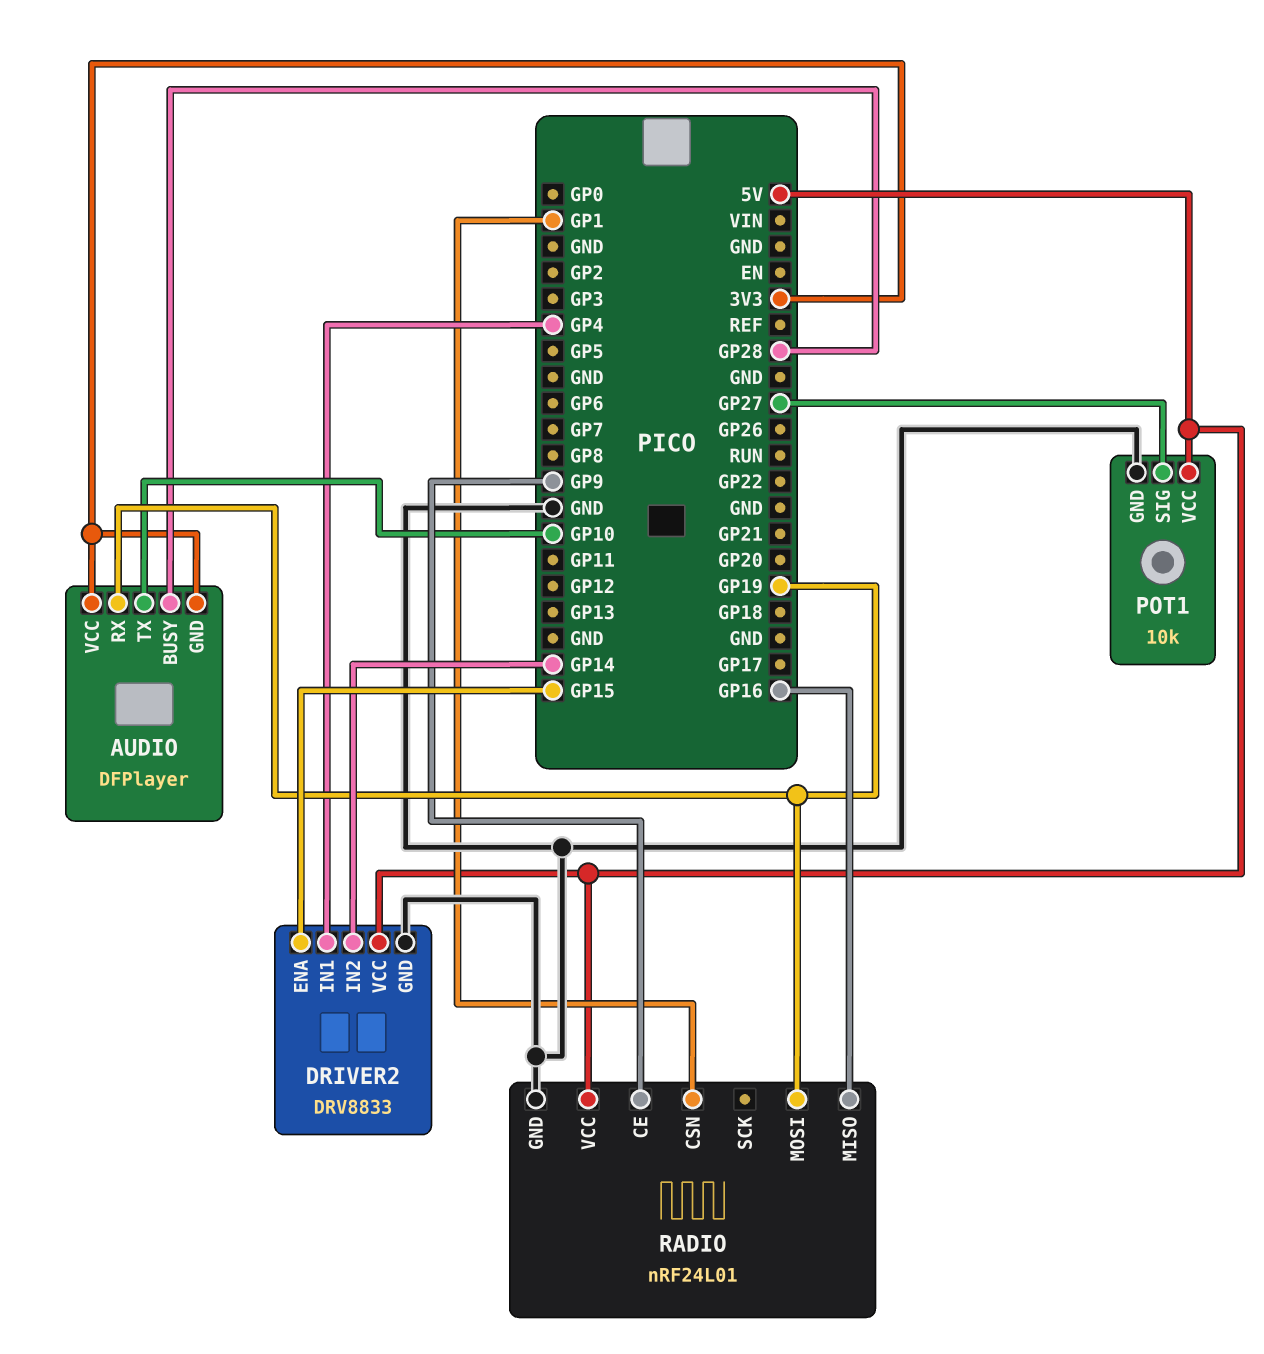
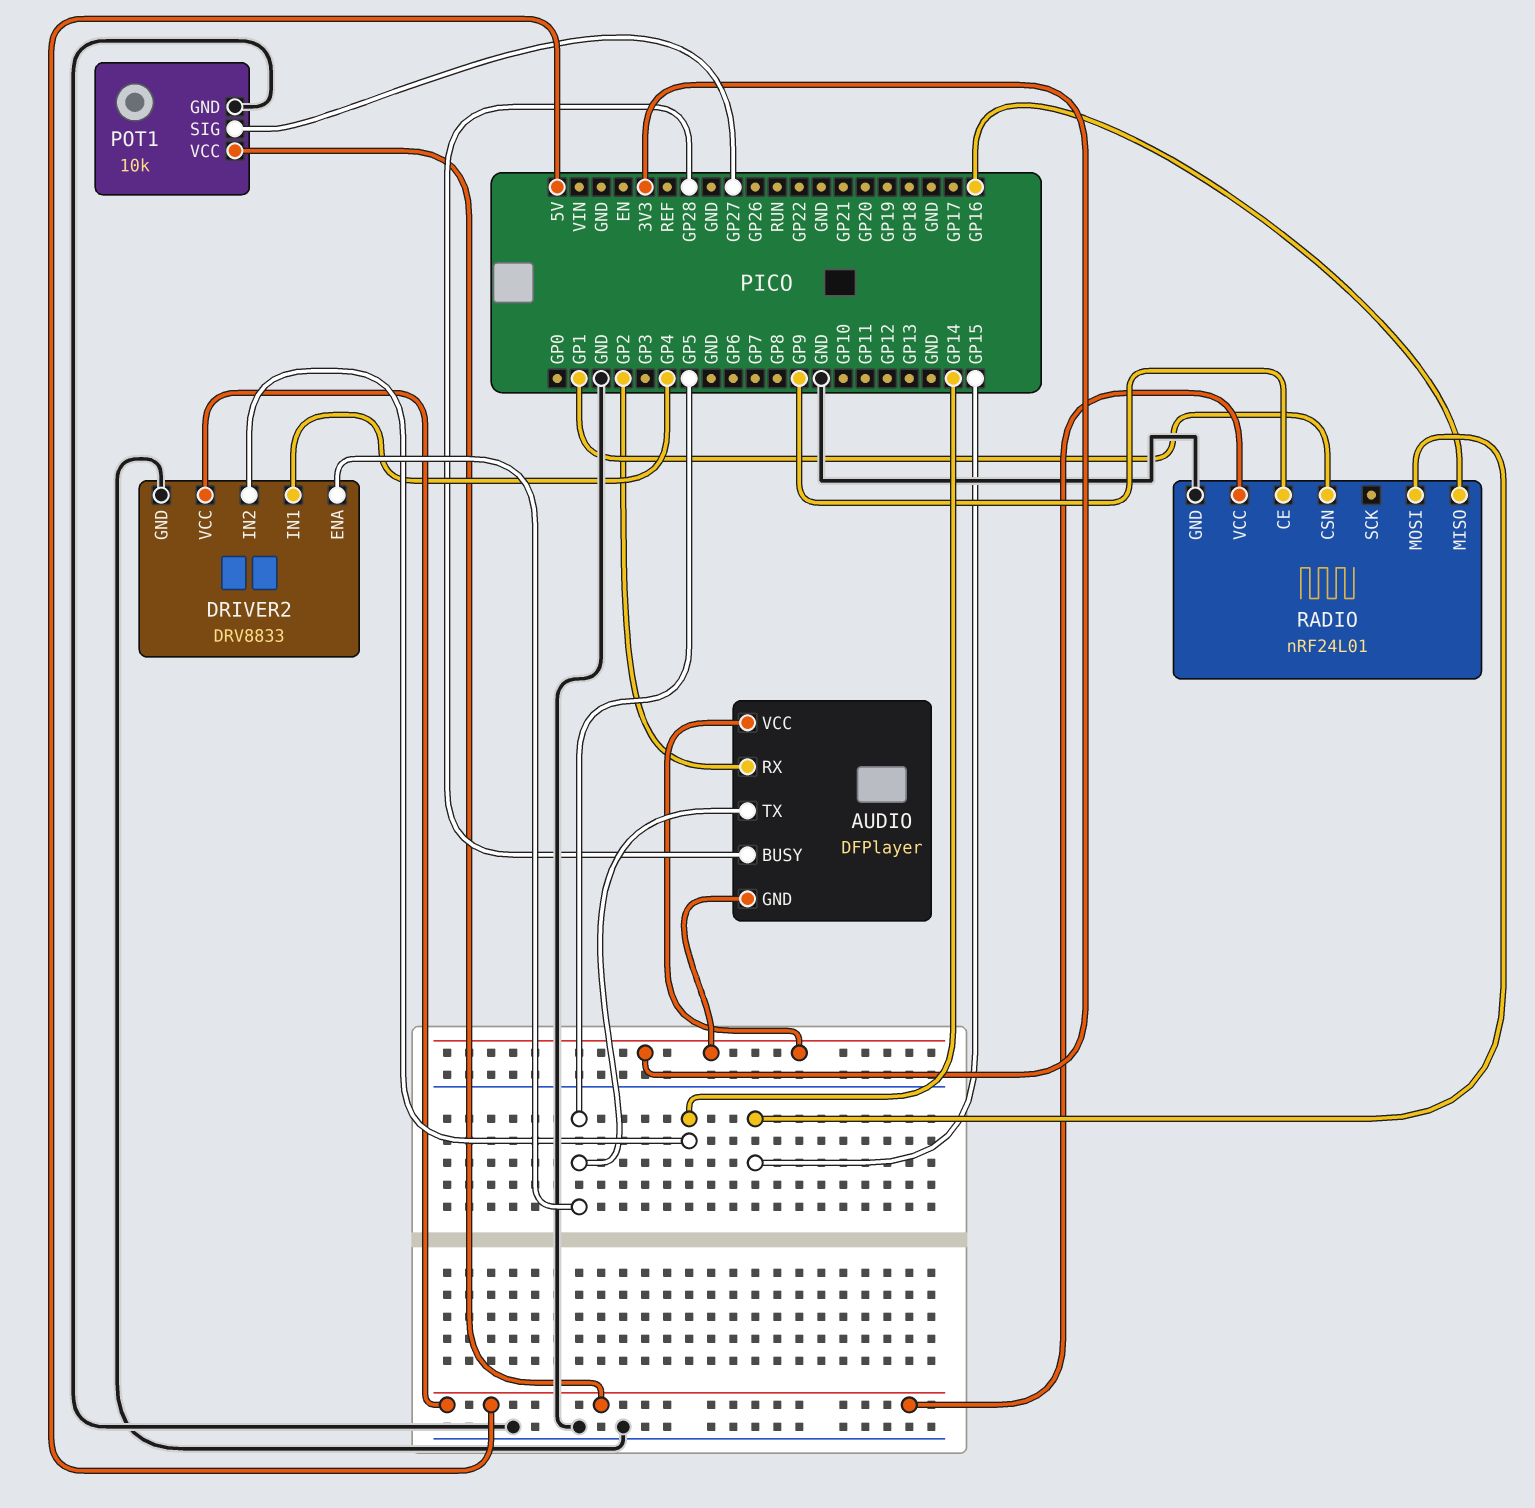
AUDIO pin RX: GP19 -> GP2
AUDIO pin TX: GP10 -> GP5
DRIVER2 pin ENA: GP15 -> GP5
RADIO pin MOSI: GP19 -> GP15

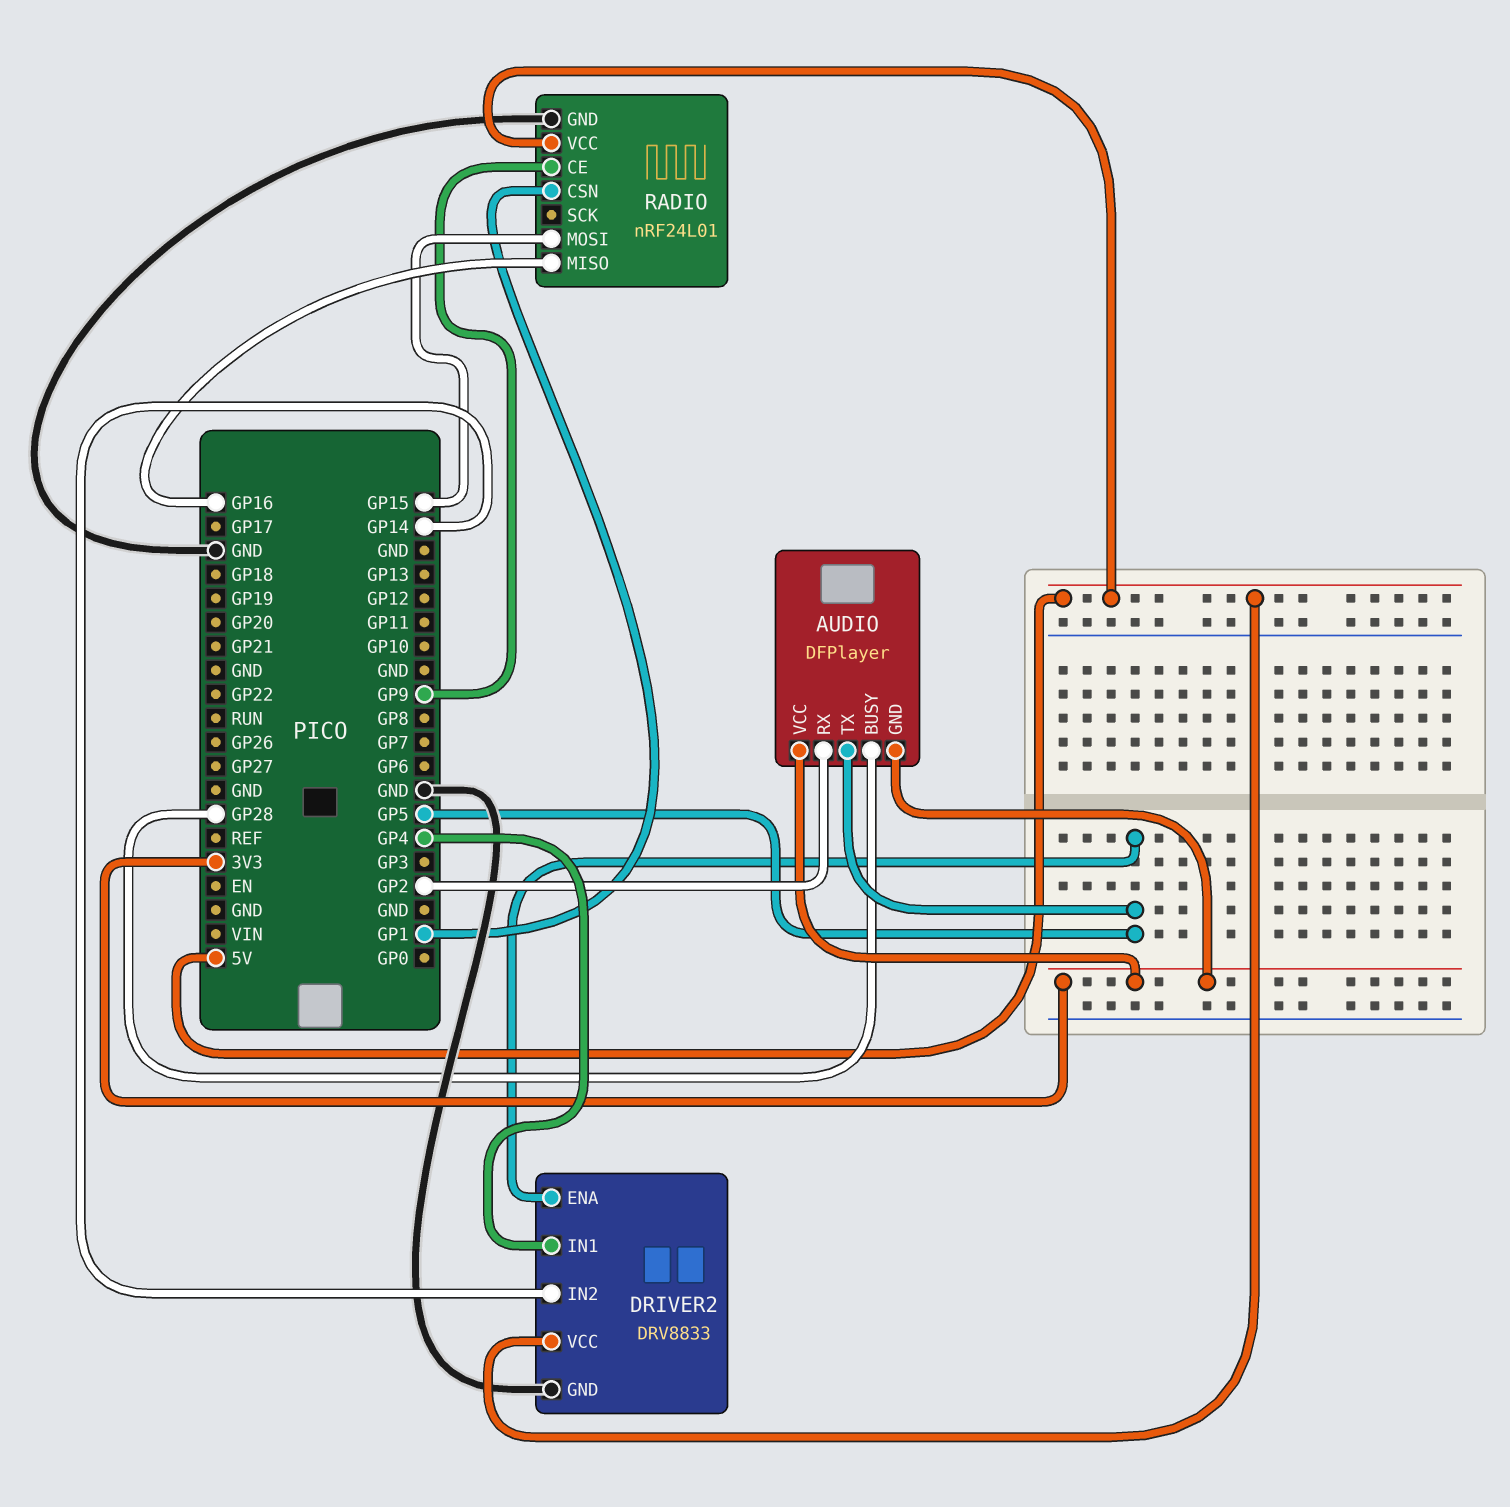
POT1: 10k -> none
POT1 pin GND: GND -> none
POT1 pin SIG: GP27 -> none
POT1 pin VCC: 5V -> none

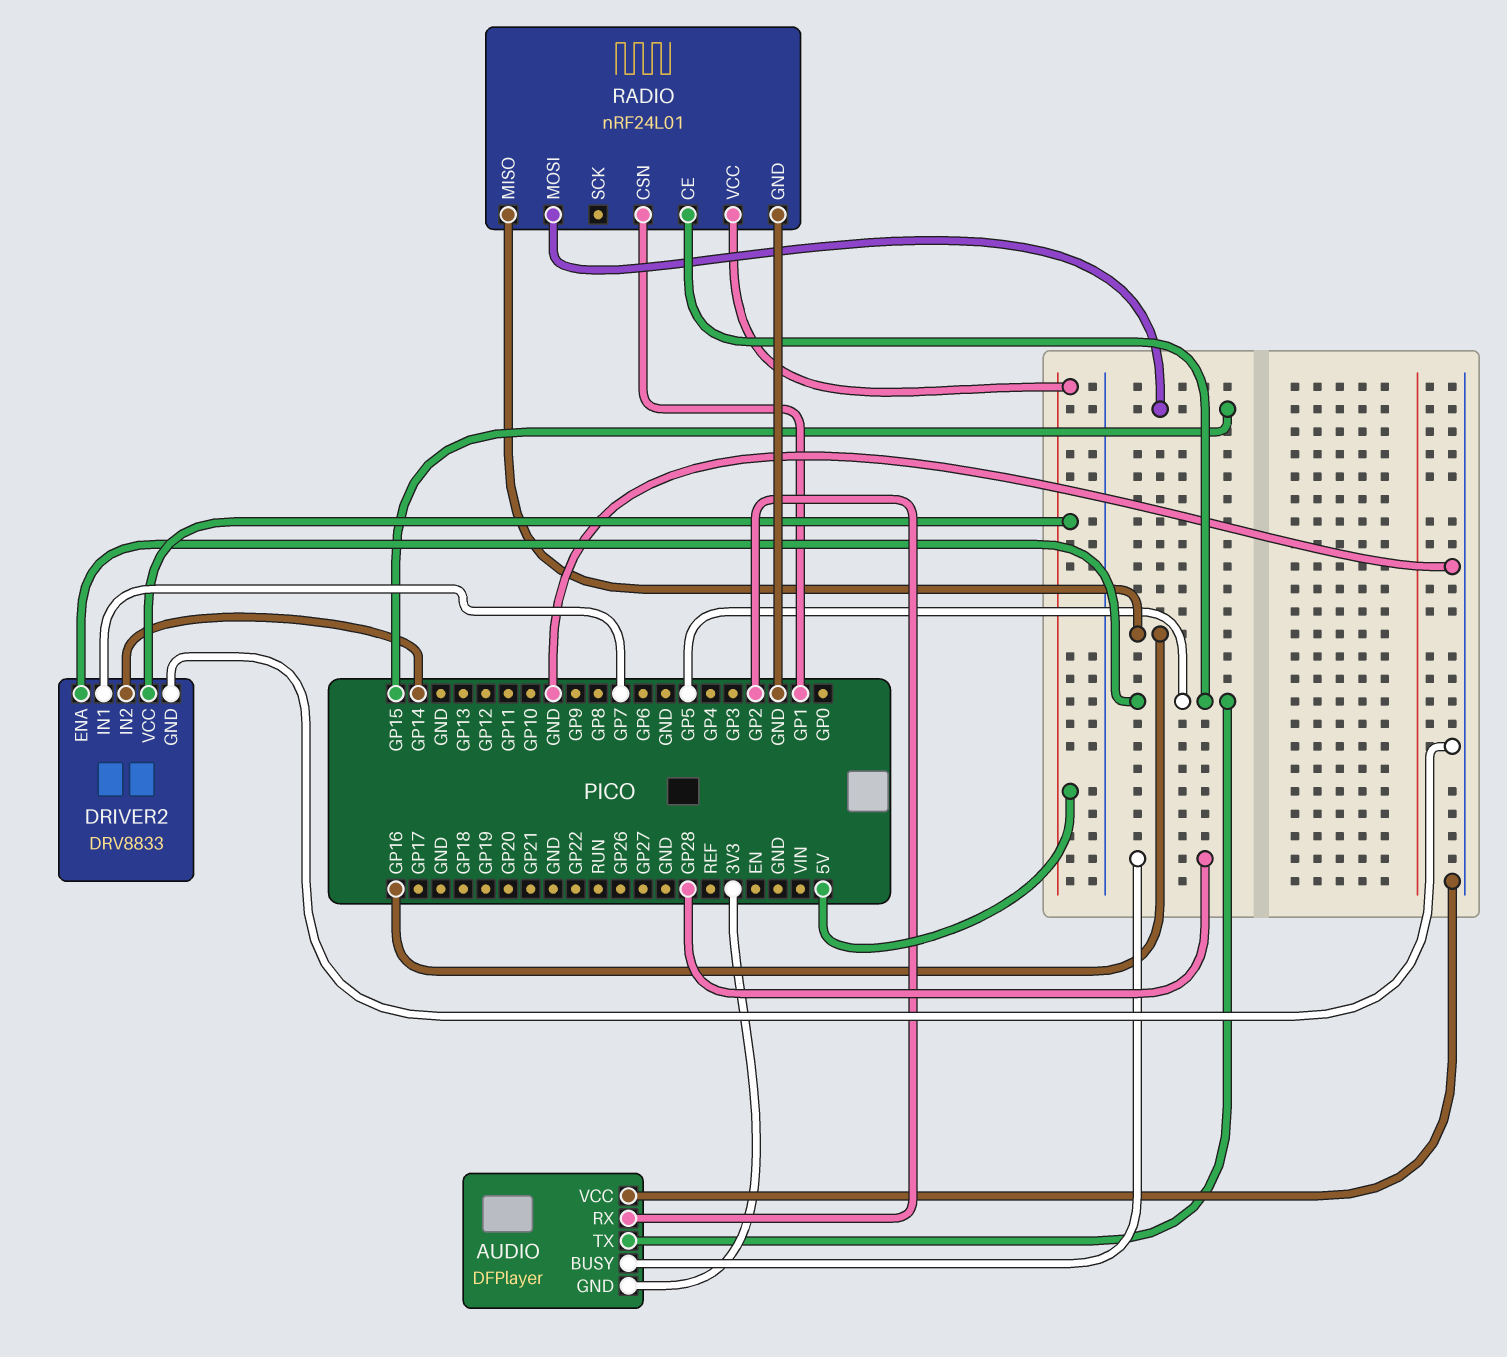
AUDIO pin VCC: 3V3 -> GND
DRIVER2 pin IN1: GP4 -> GP7
RADIO pin CE: GP9 -> GP5

